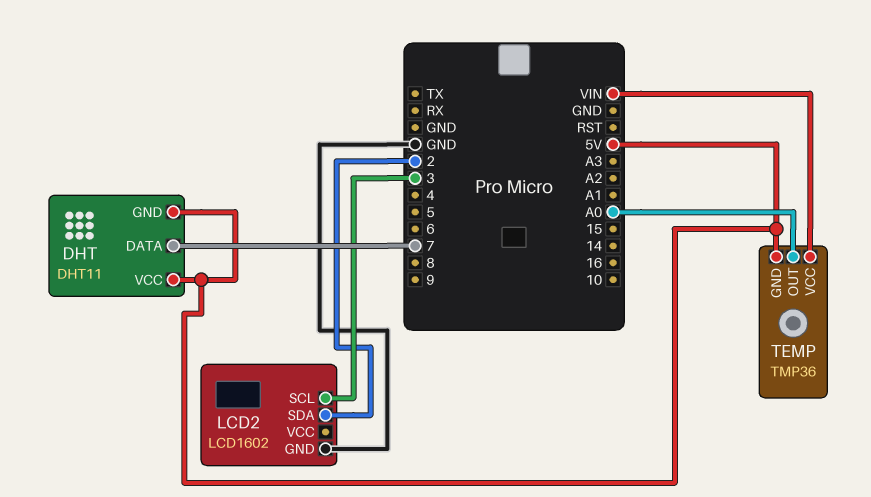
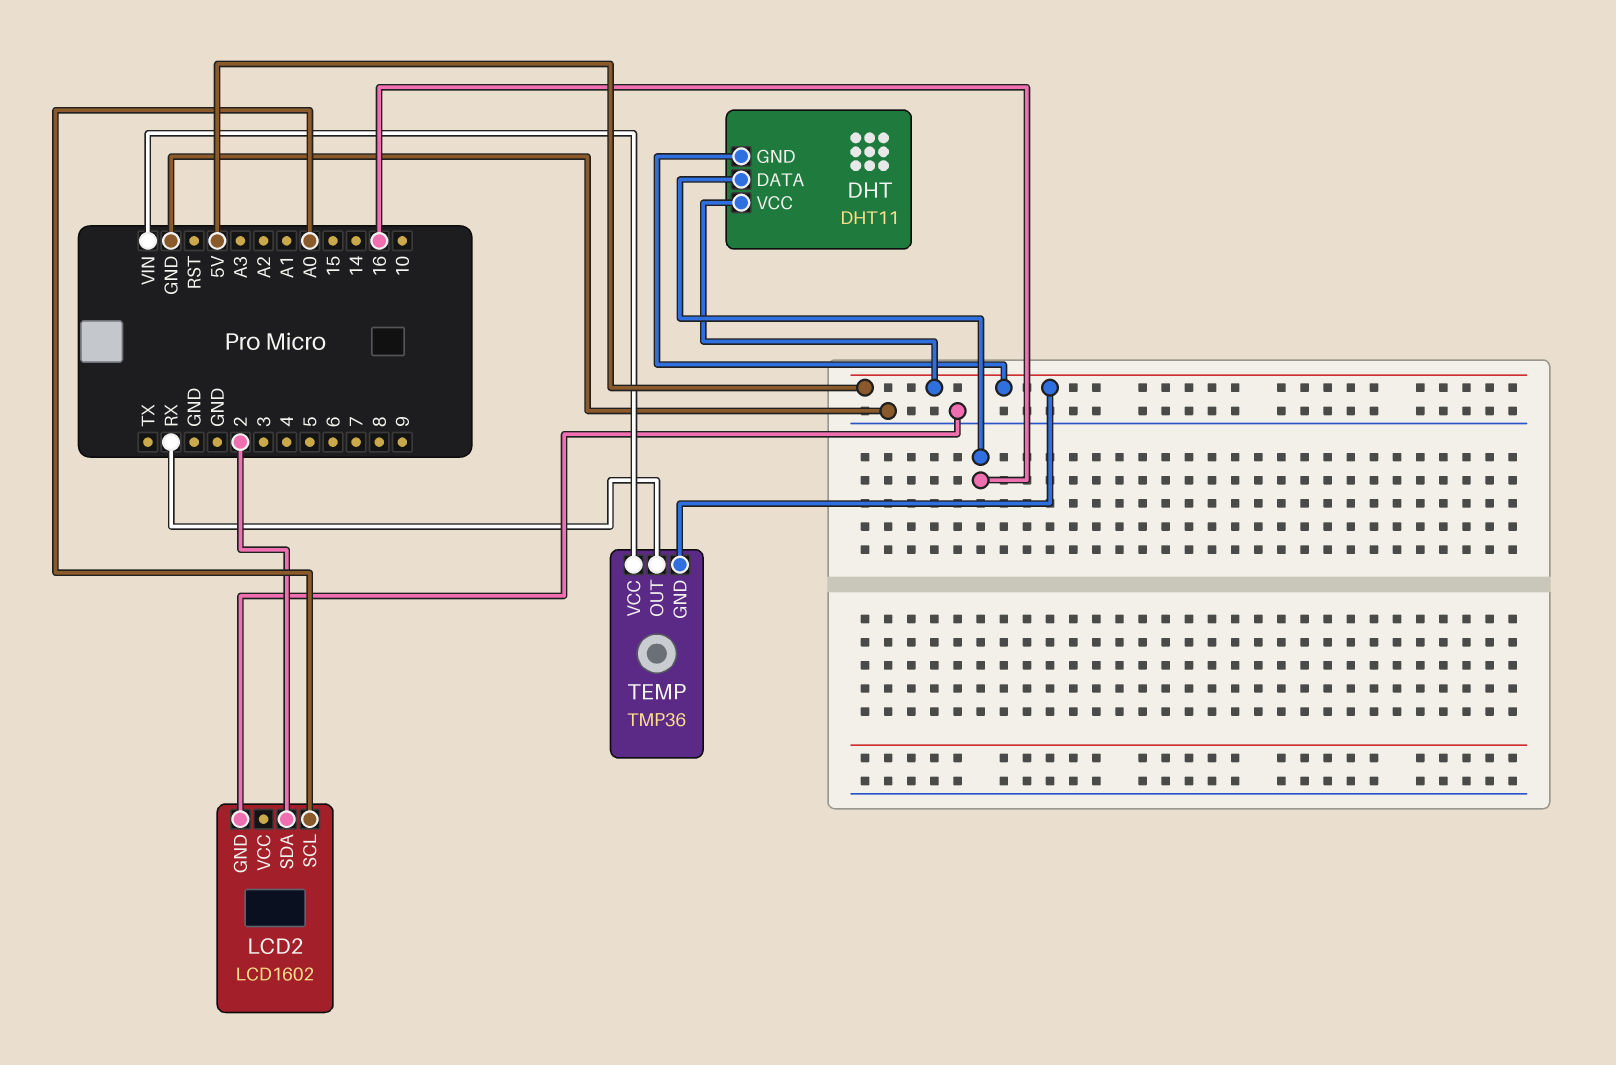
DHT pin DATA: 7 -> 16
LCD2 pin SCL: 3 -> A0
TEMP pin OUT: A0 -> RX

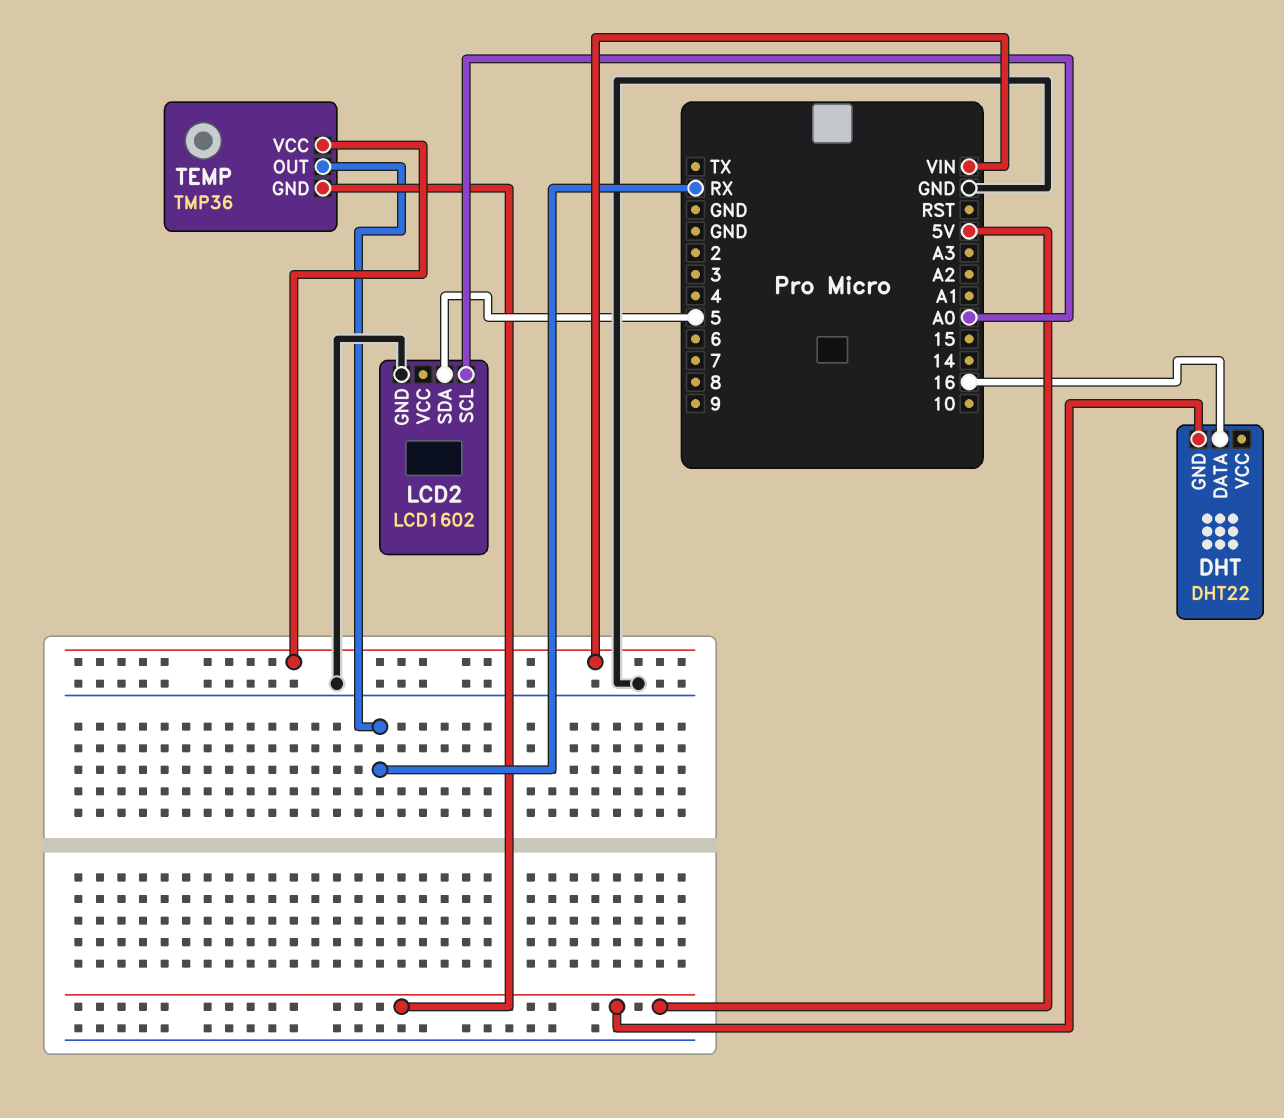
DHT: DHT11 -> DHT22
DHT pin VCC: 5V -> none
LCD2 pin SDA: 2 -> 5

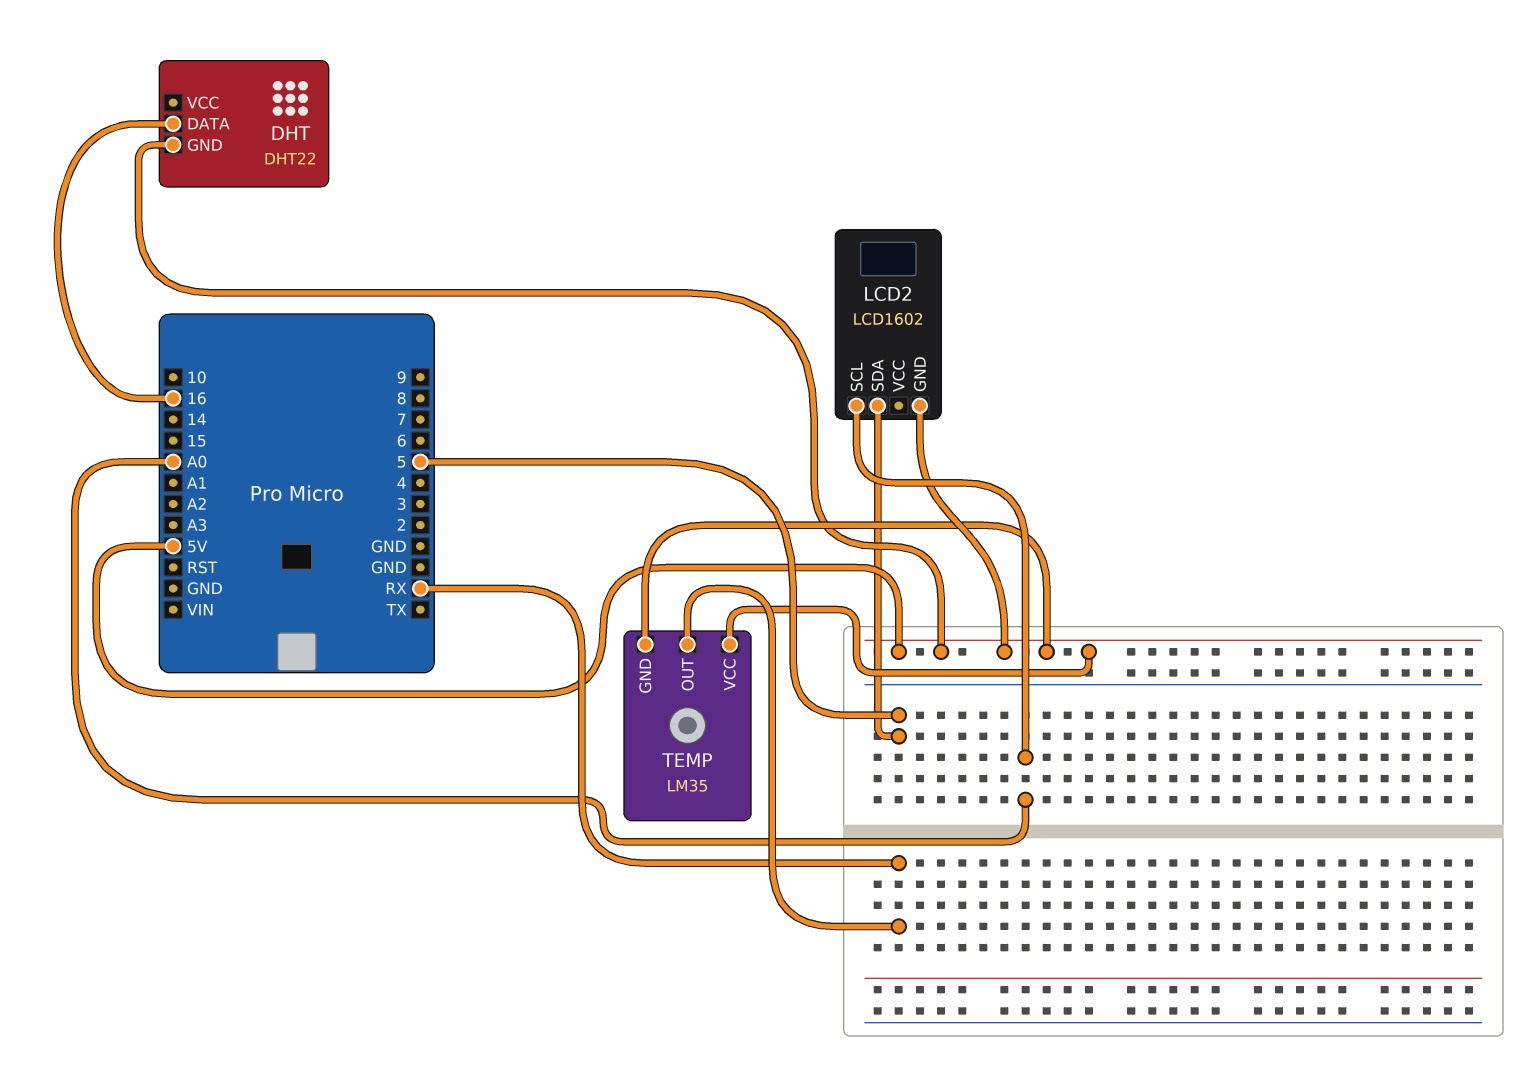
LCD2 pin GND: GND -> 5V
TEMP: TMP36 -> LM35
TEMP pin VCC: VIN -> 5V

